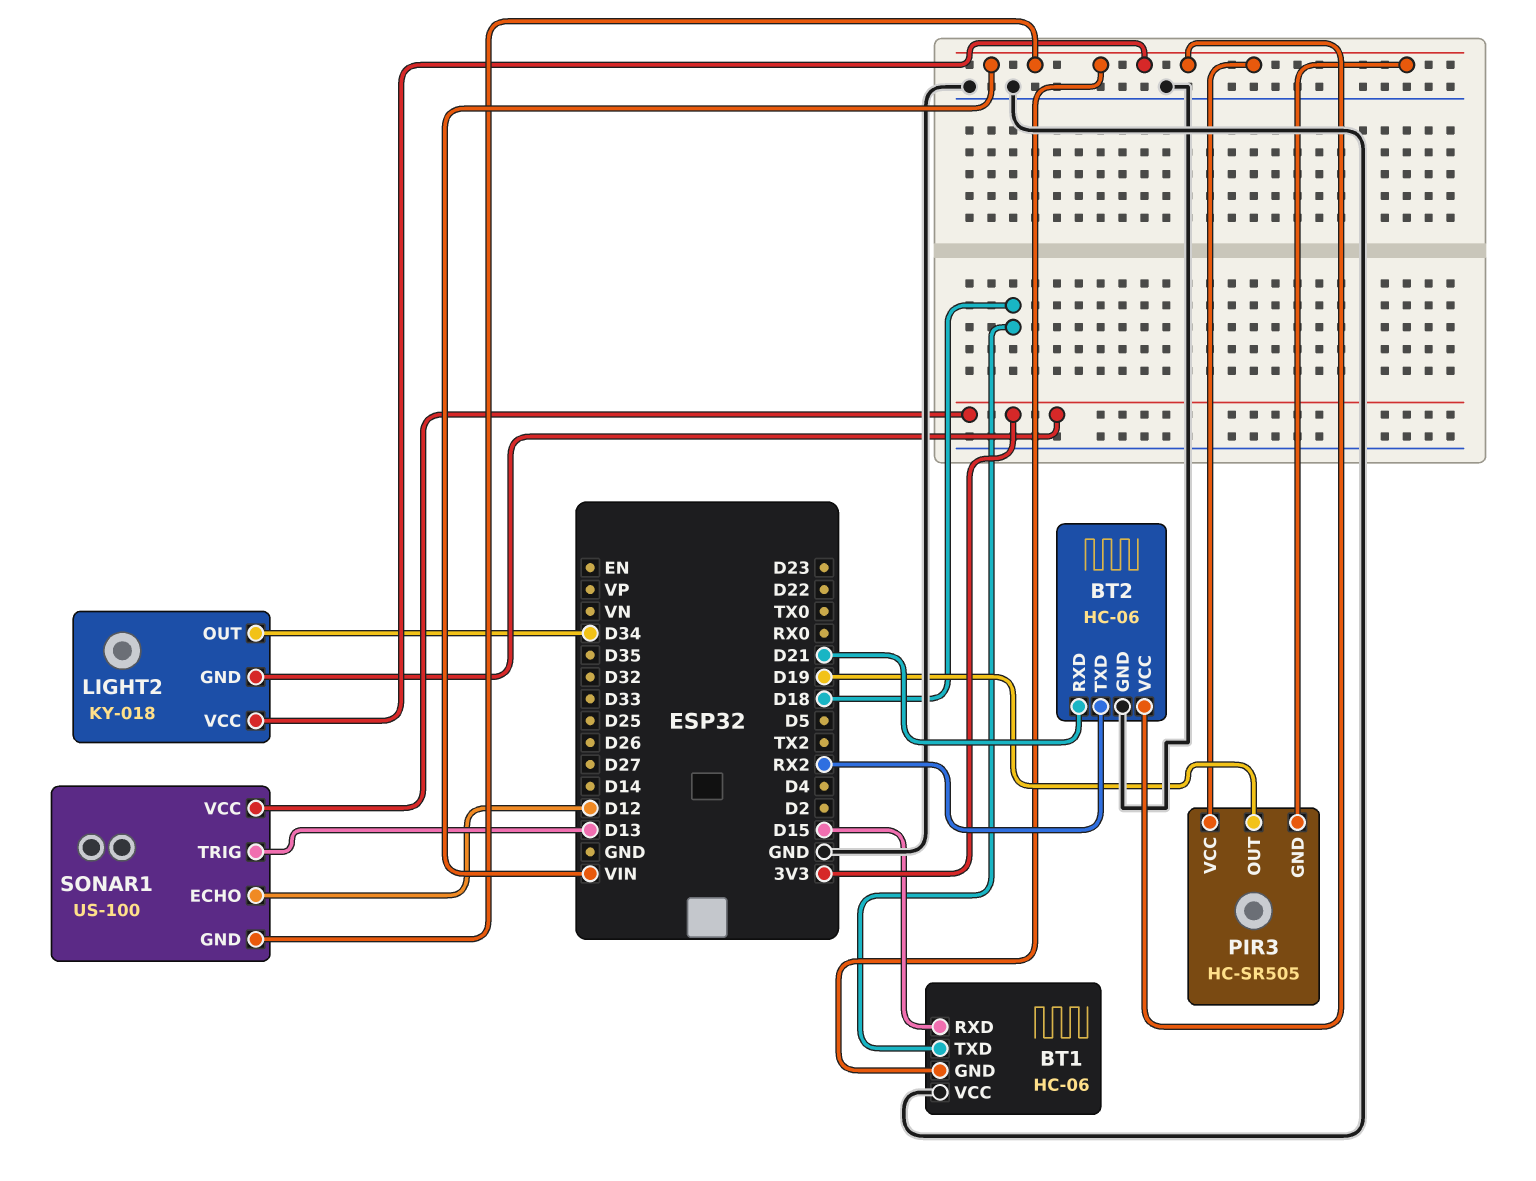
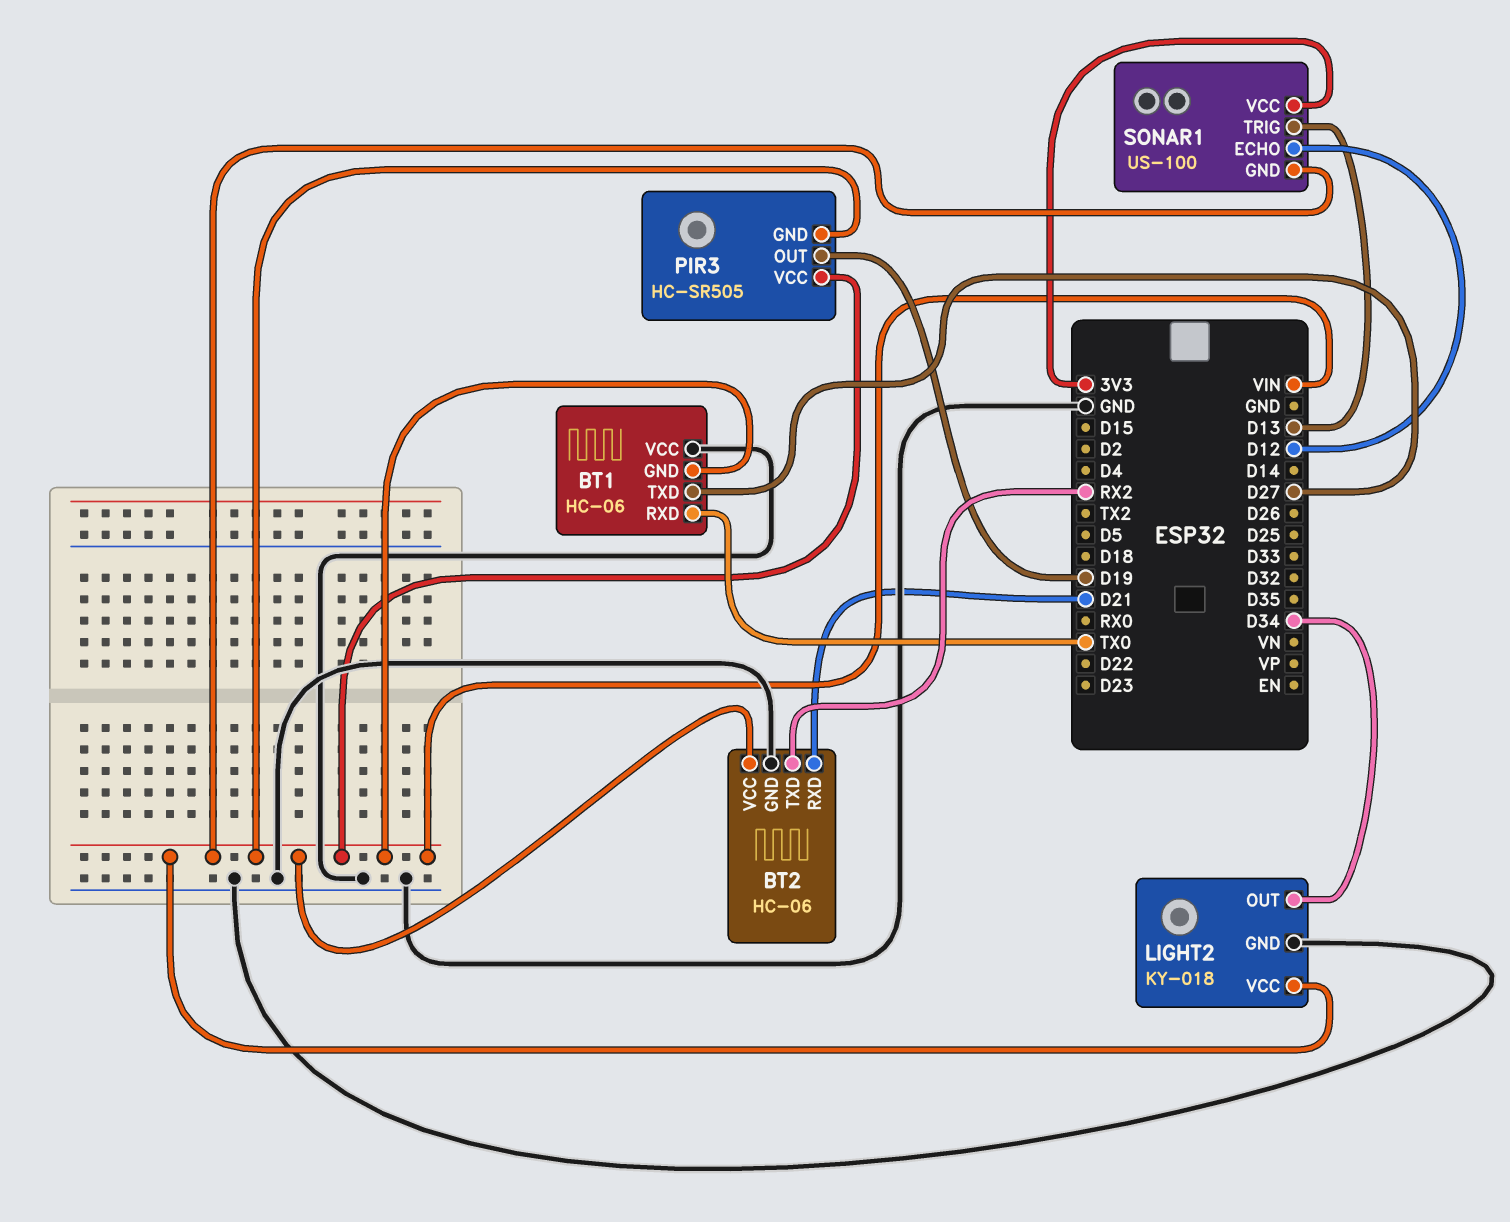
BT1 pin RXD: D15 -> TX0
BT1 pin TXD: D18 -> D27
LIGHT2 pin GND: 3V3 -> GND

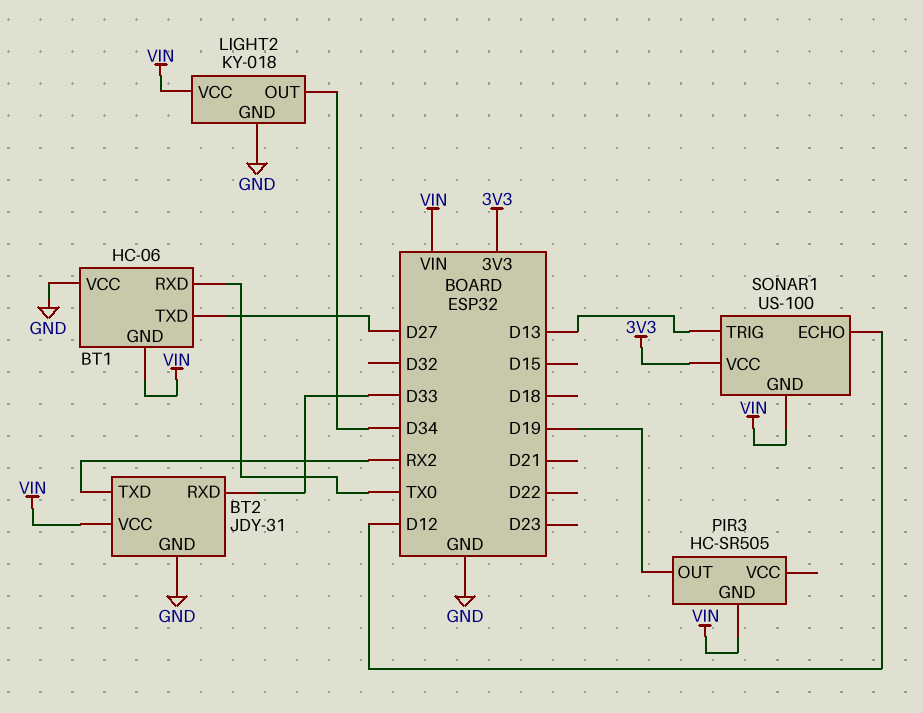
BT2: HC-06 -> JDY-31
BT2 pin RXD: D21 -> D33
PIR3 pin VCC: VIN -> none

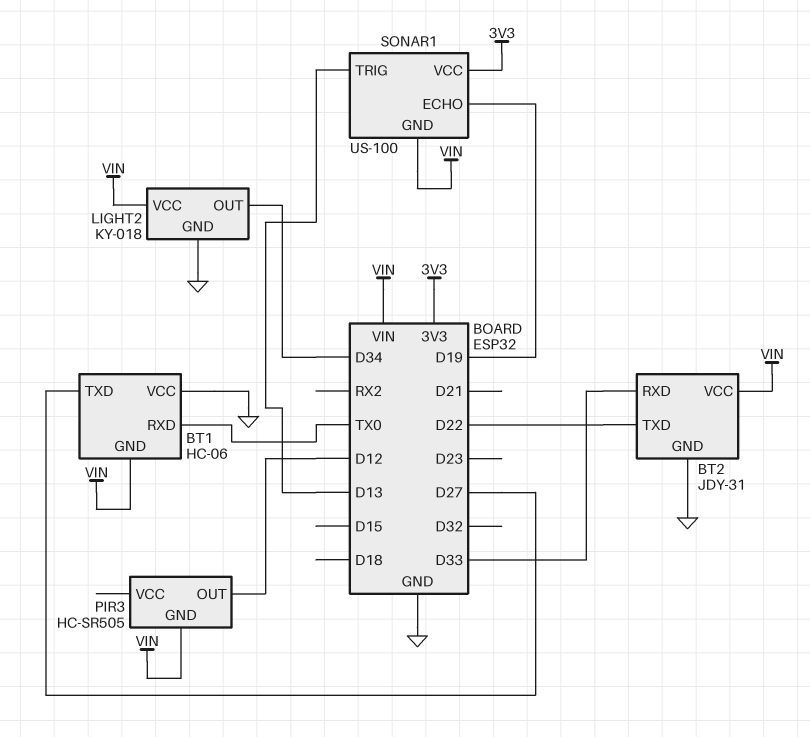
BT2 pin TXD: RX2 -> D22
PIR3 pin OUT: D19 -> D12
SONAR1 pin ECHO: D12 -> D19

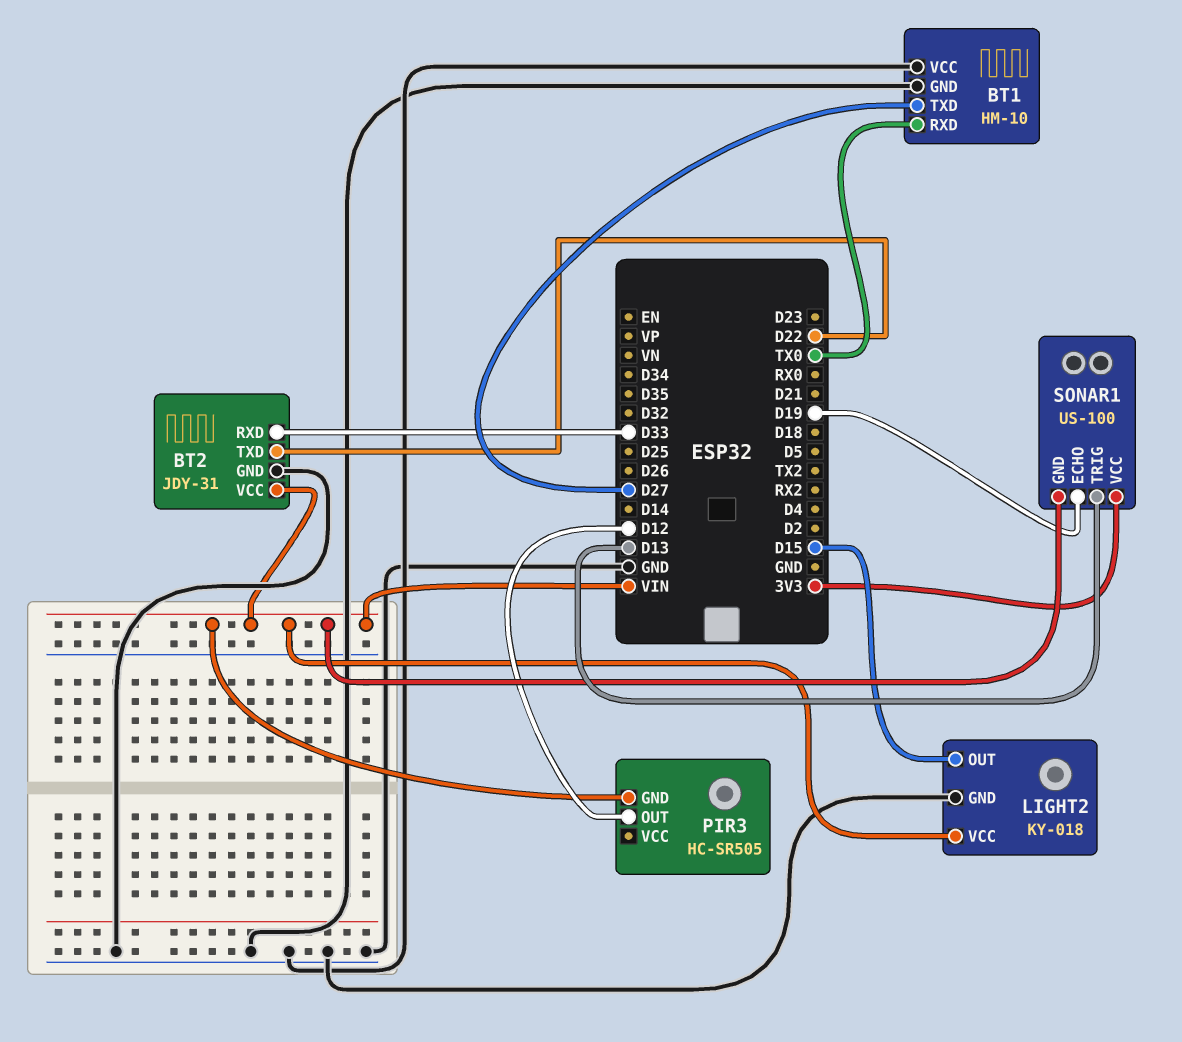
BT1: HC-06 -> HM-10
BT1 pin GND: VIN -> GND
LIGHT2 pin OUT: D34 -> D15

